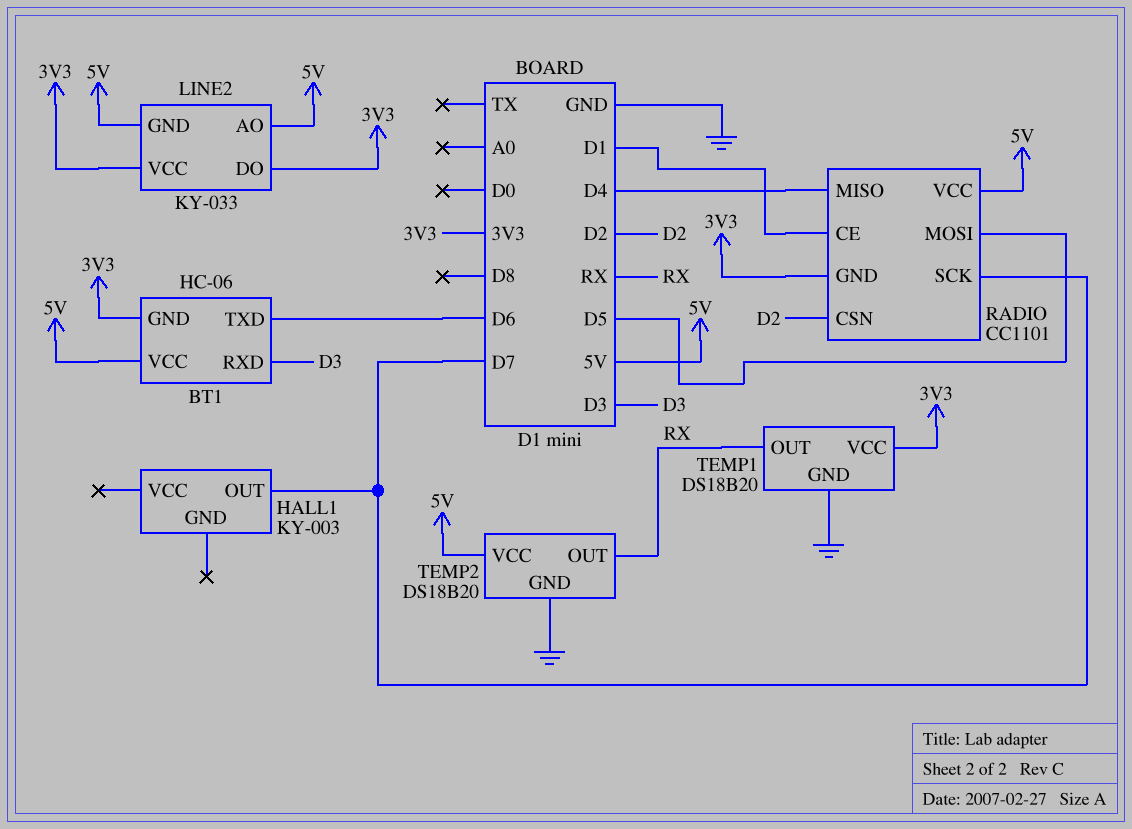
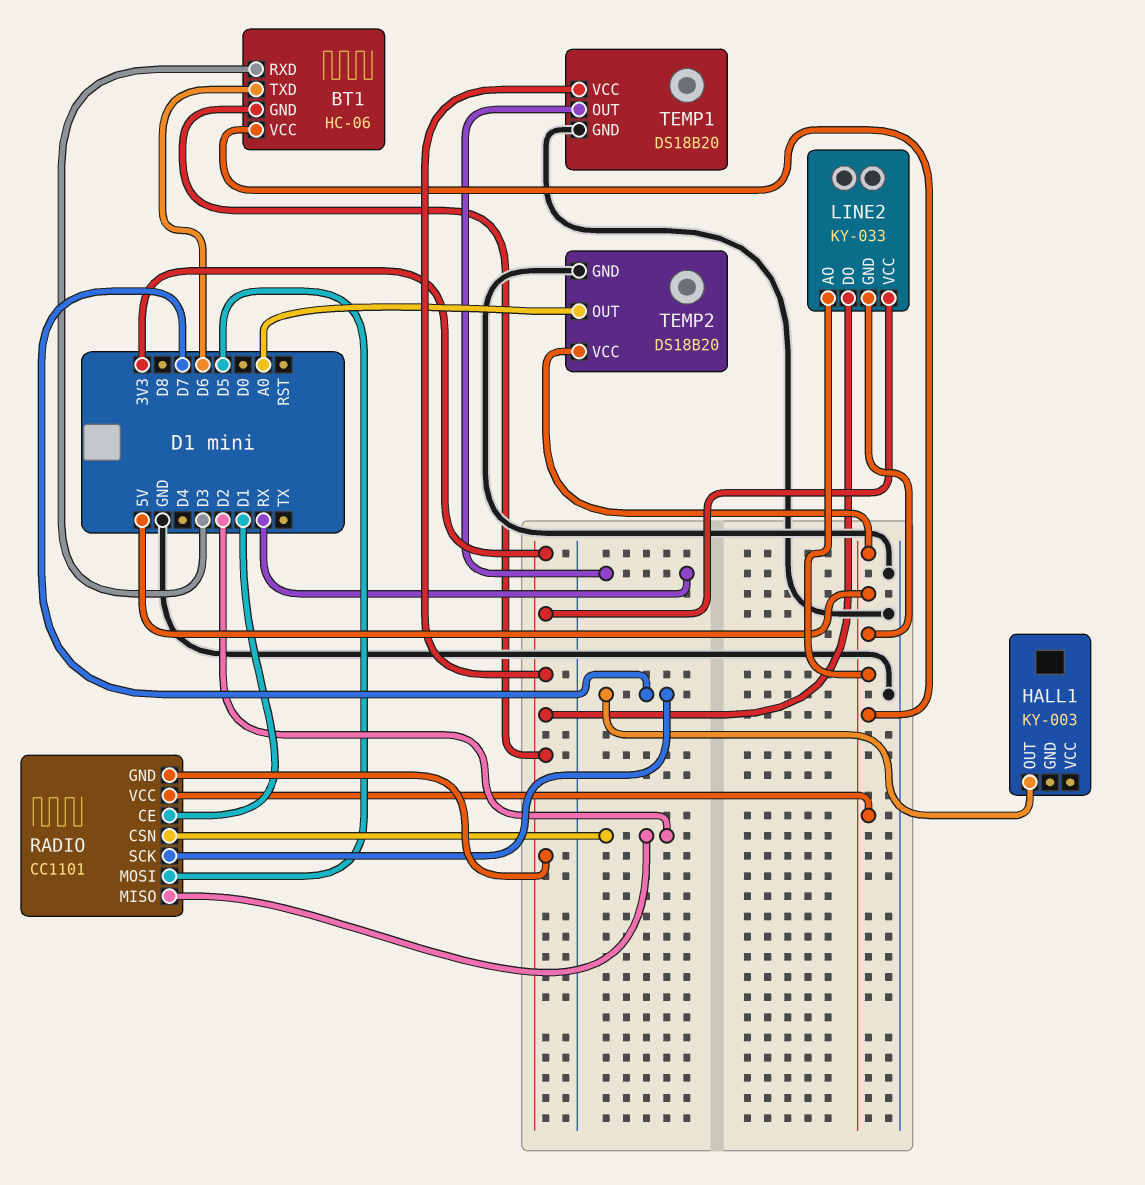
RADIO pin MISO: D4 -> D2
TEMP2 pin OUT: RX -> A0

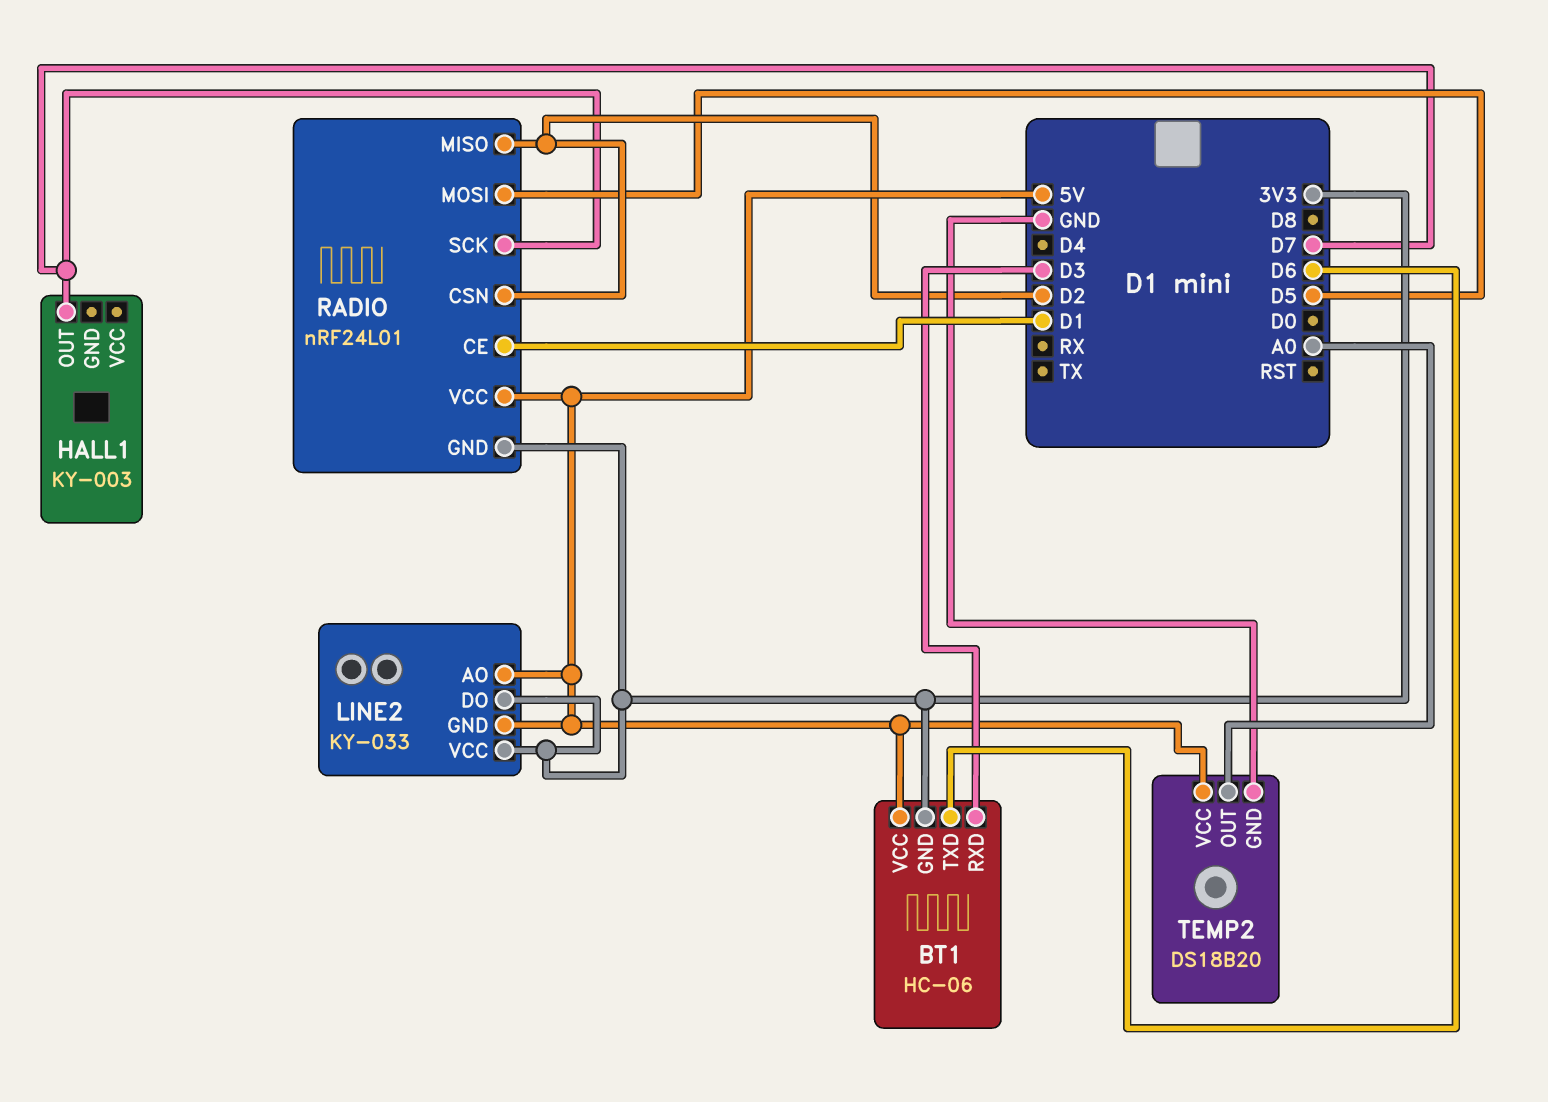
RADIO: CC1101 -> nRF24L01
TEMP1: DS18B20 -> none
TEMP1 pin GND: GND -> none
TEMP1 pin OUT: RX -> none
TEMP1 pin VCC: 3V3 -> none

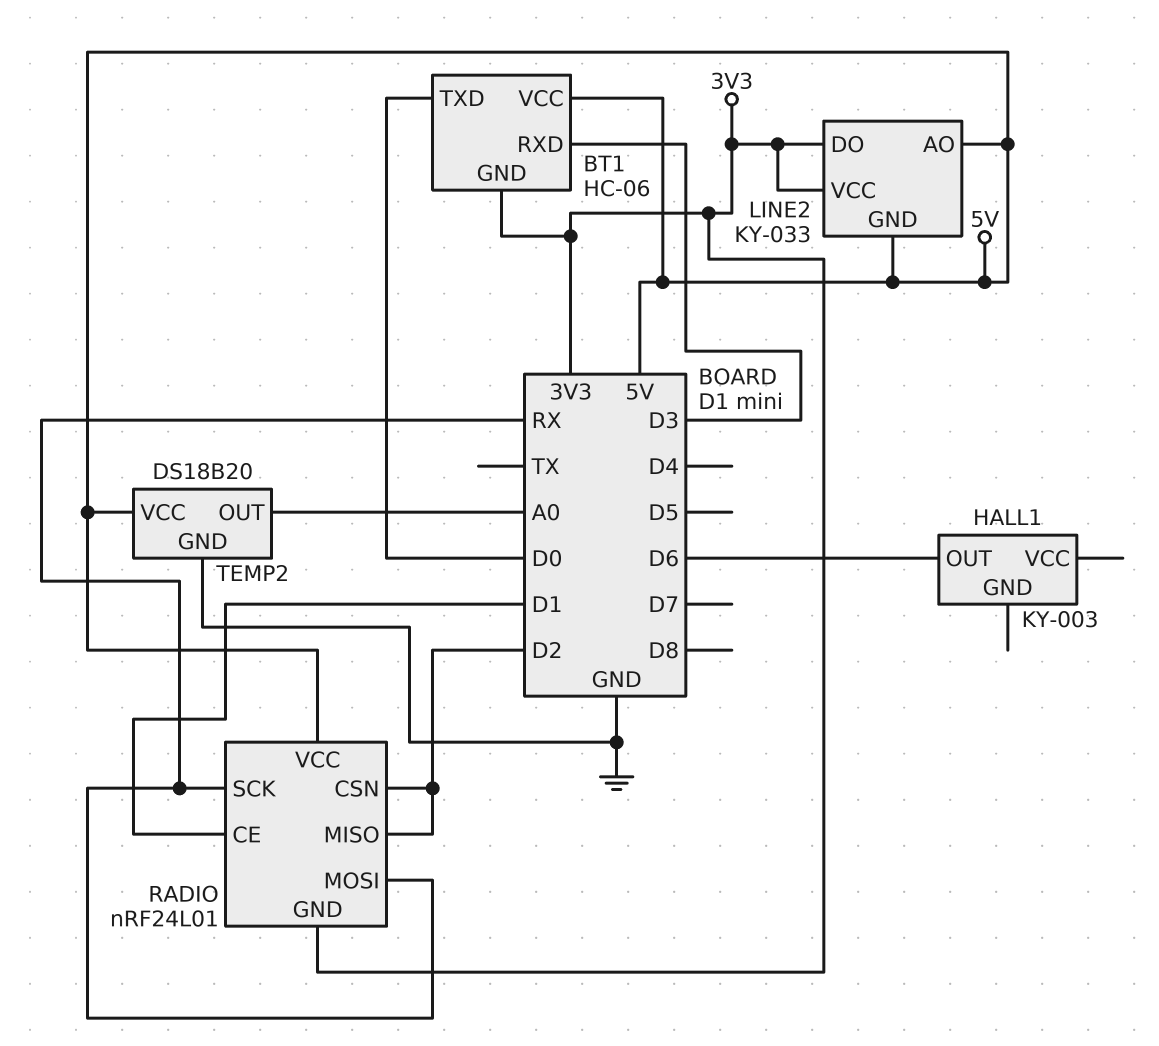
BT1 pin TXD: D6 -> D0
HALL1 pin OUT: D7 -> D6
RADIO pin MOSI: D5 -> RX
RADIO pin SCK: D7 -> RX

